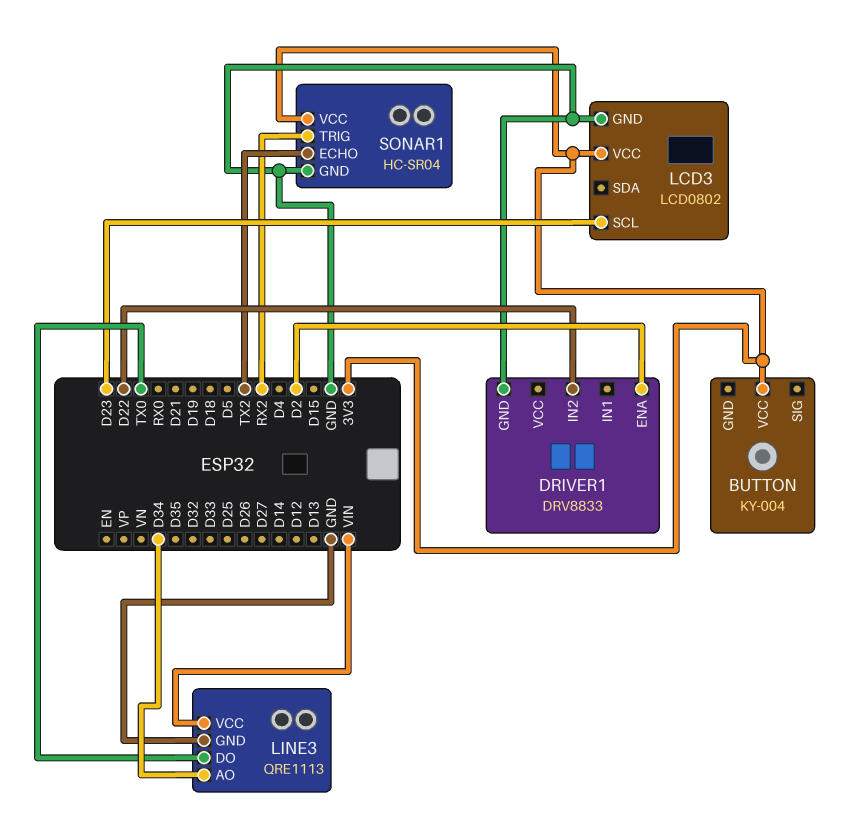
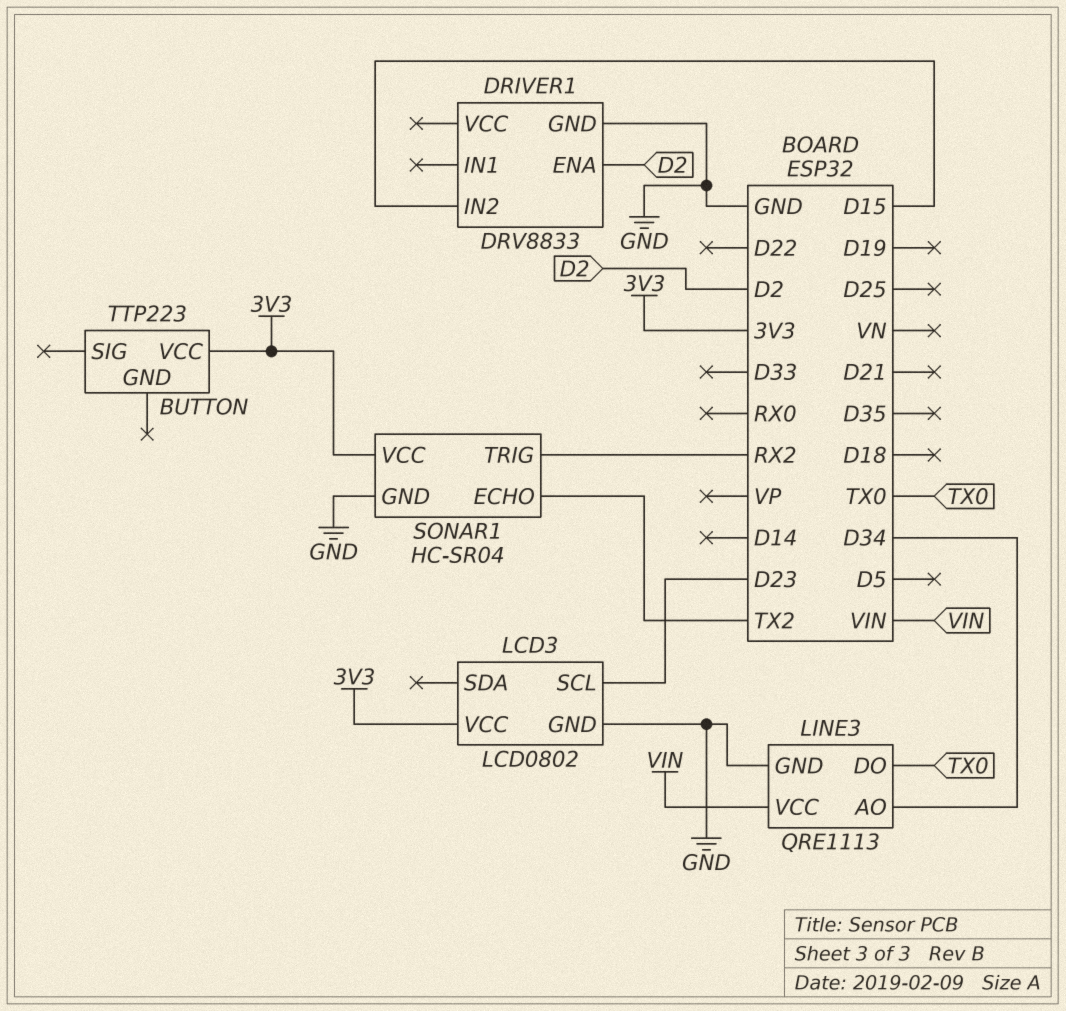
BUTTON: KY-004 -> TTP223
DRIVER1 pin IN2: D22 -> D15

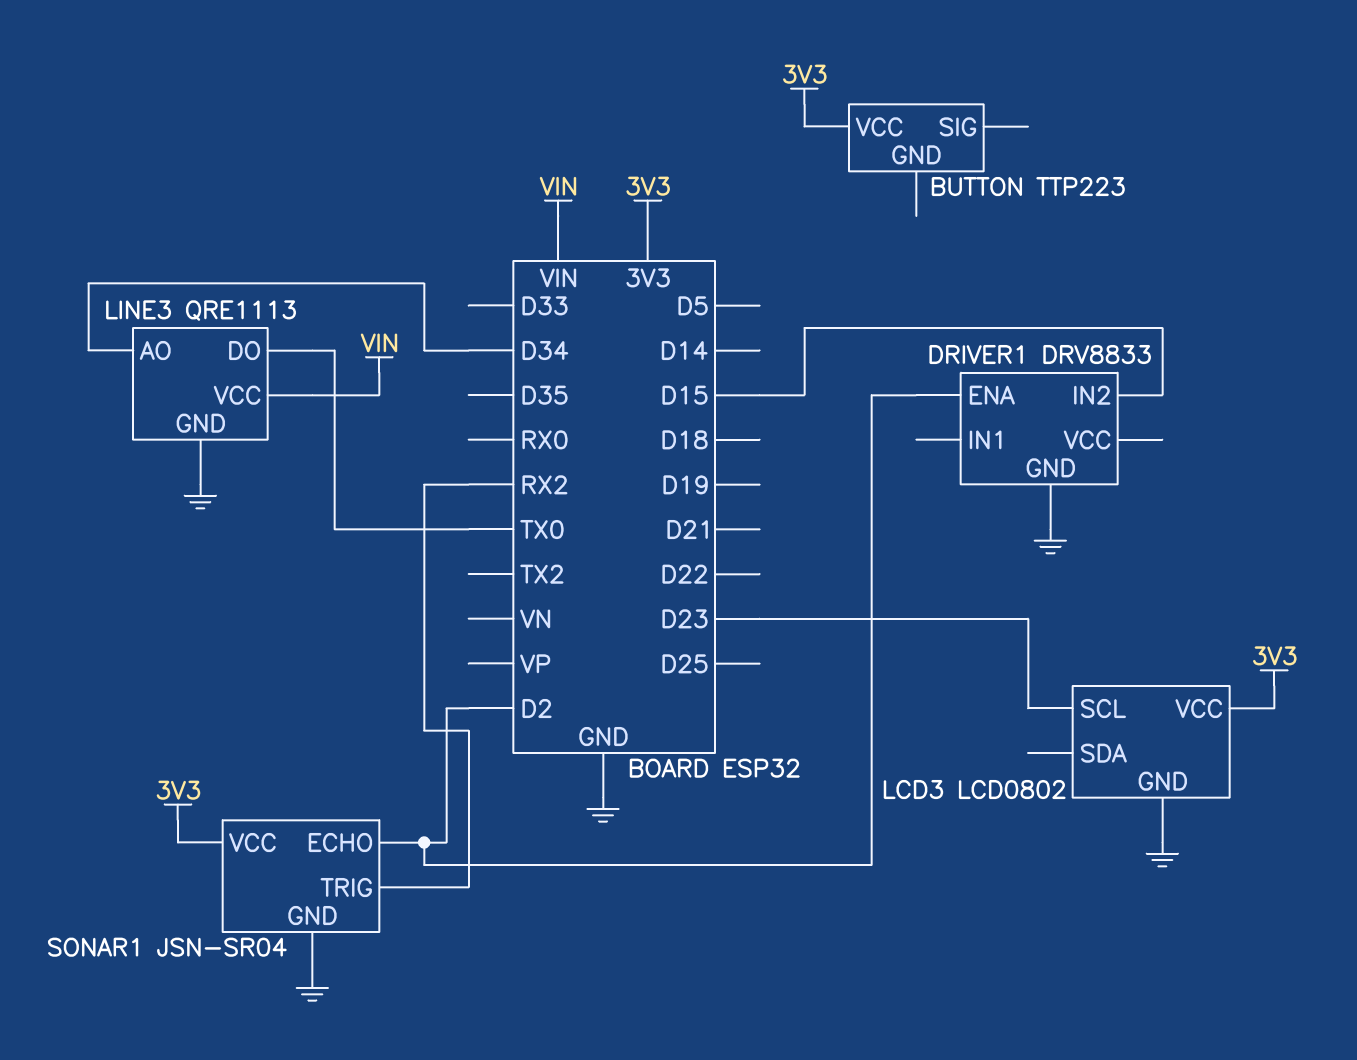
SONAR1: HC-SR04 -> JSN-SR04
SONAR1 pin ECHO: TX2 -> D2

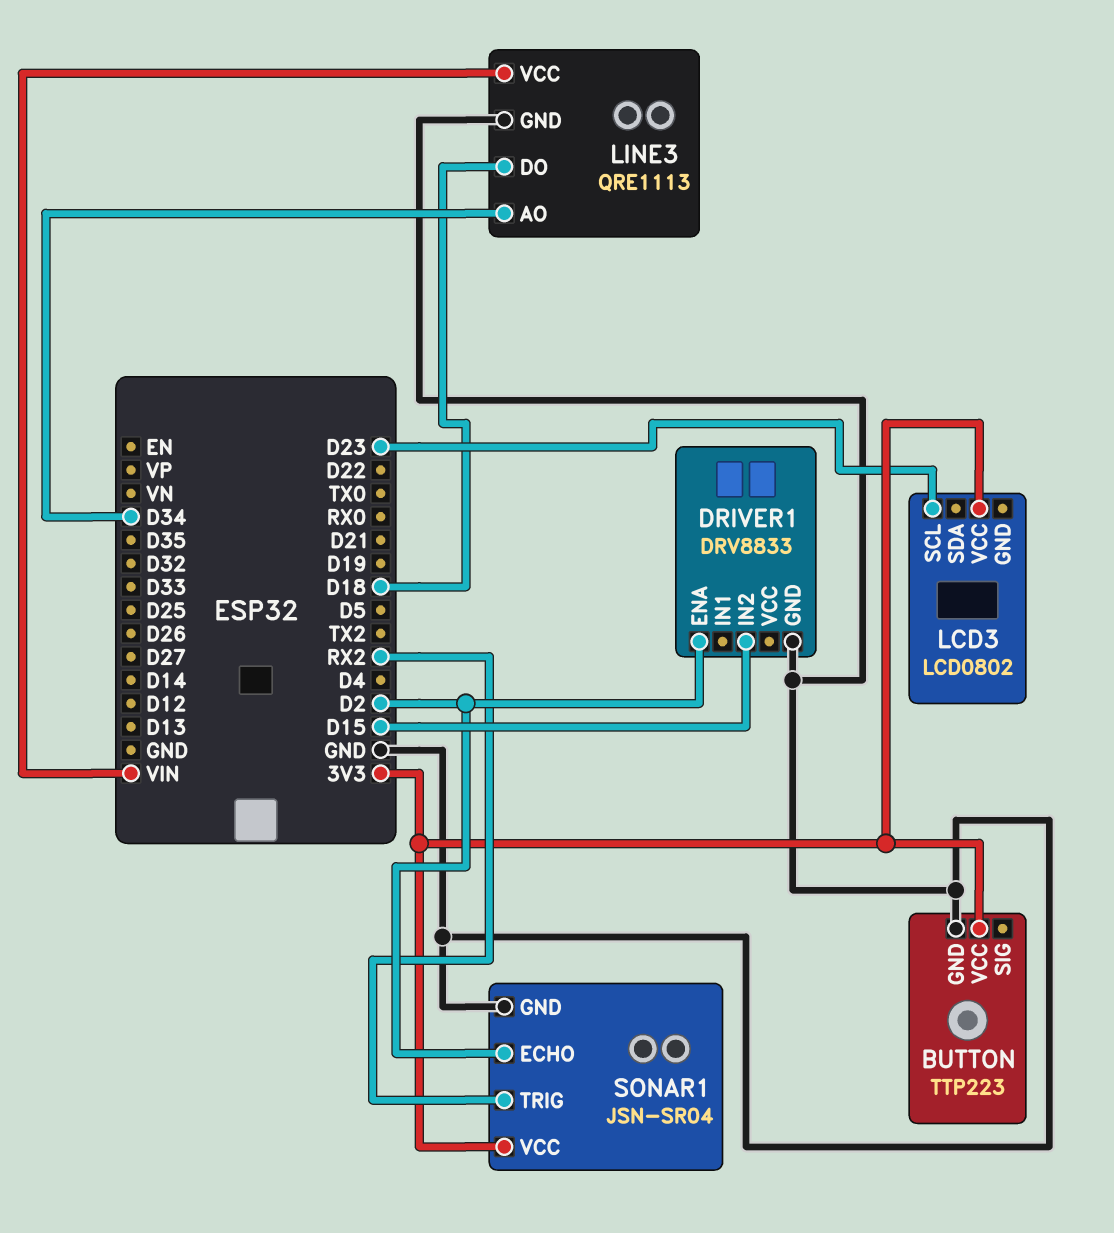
BUTTON pin GND: none -> GND
LCD3 pin GND: GND -> none
LINE3 pin DO: TX0 -> D18

